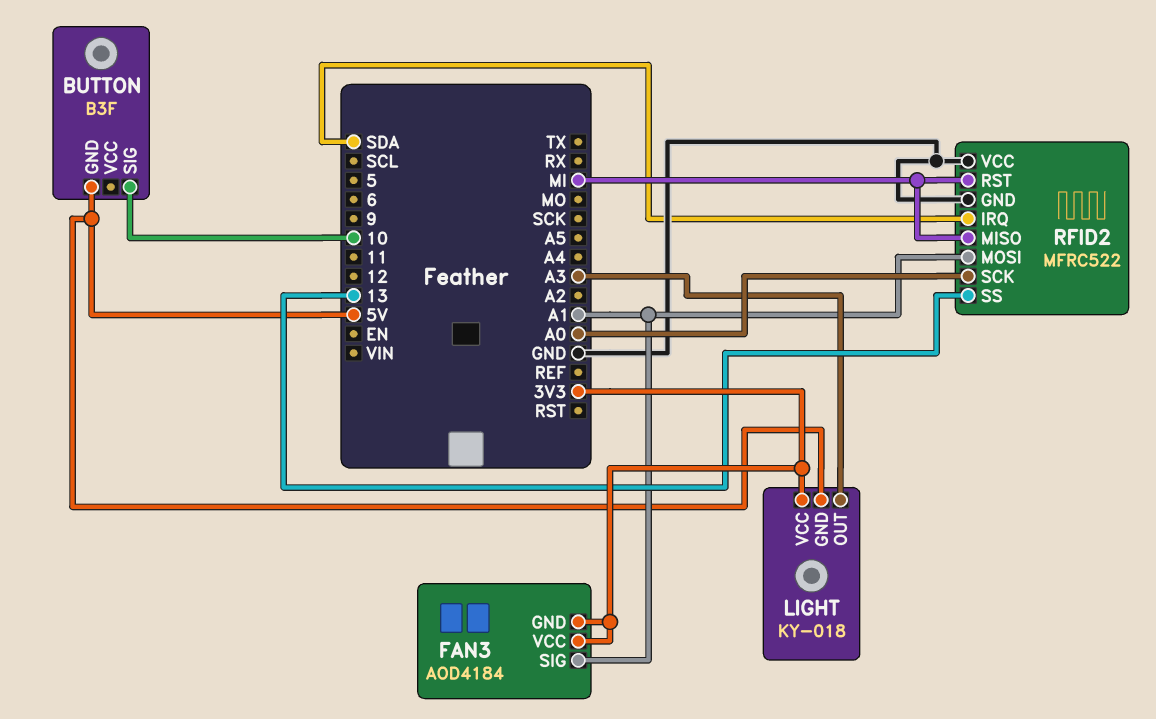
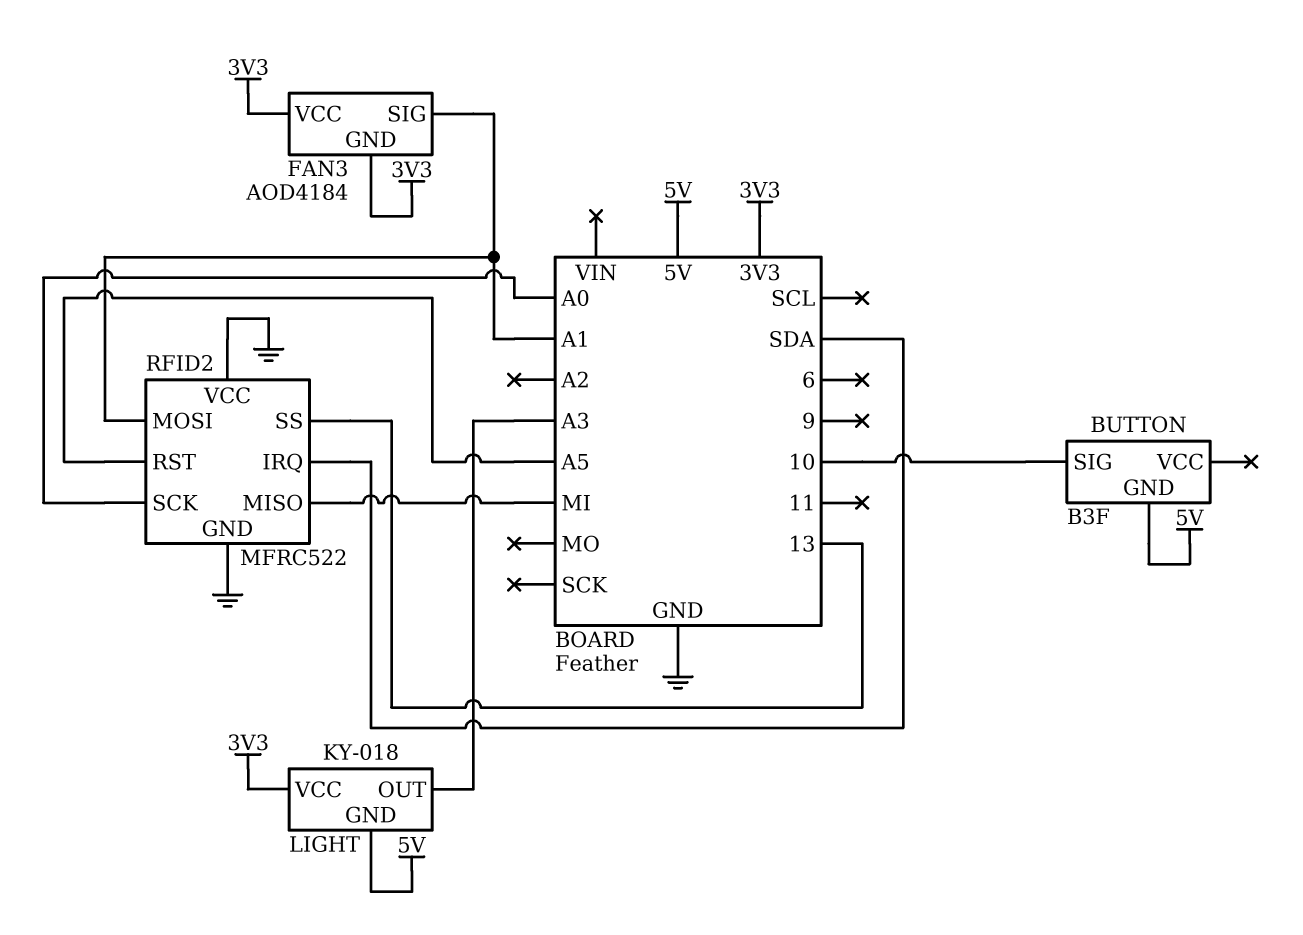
RFID2 pin RST: MI -> A5

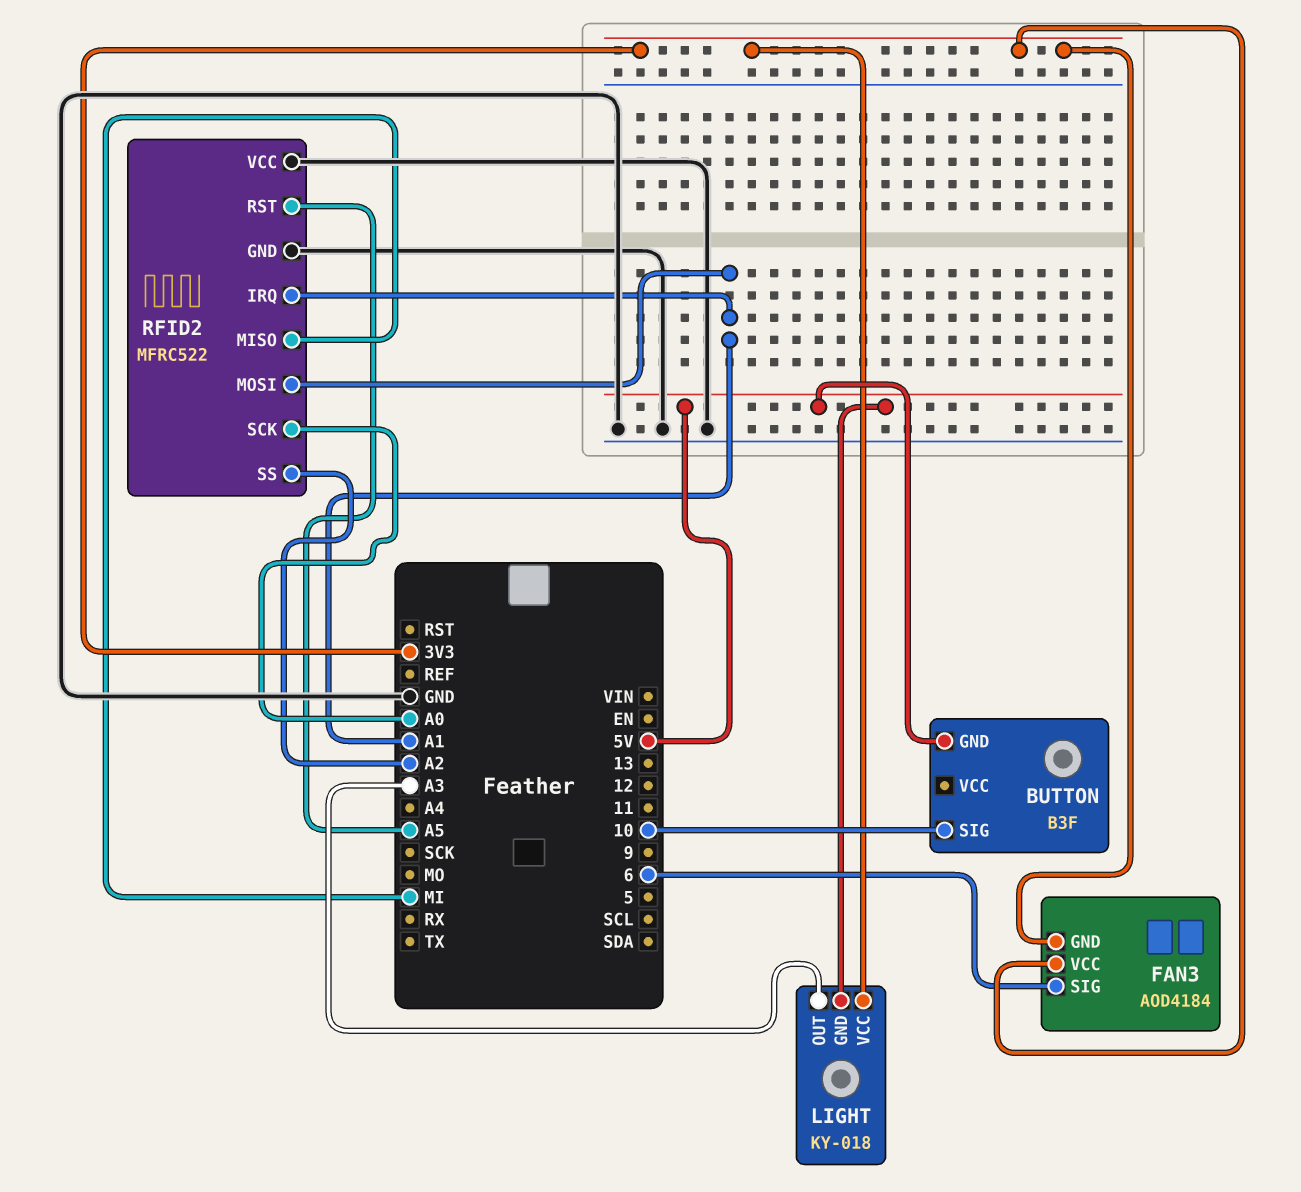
FAN3 pin SIG: A1 -> 6
RFID2 pin IRQ: SDA -> A1
RFID2 pin SS: 13 -> A2

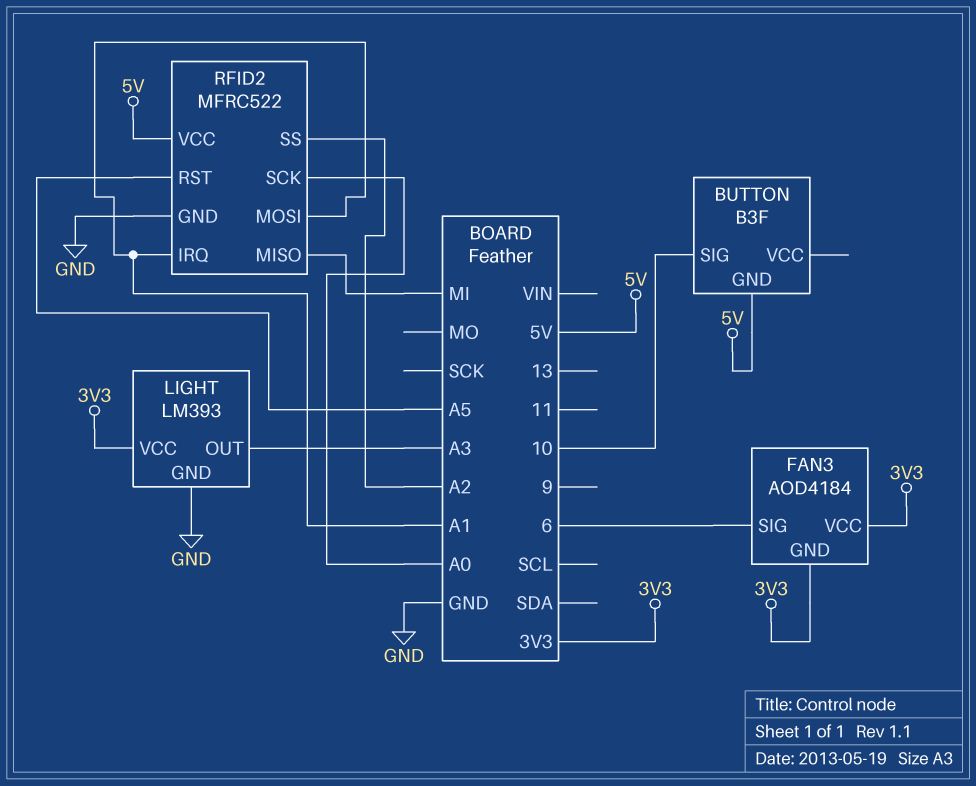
LIGHT: KY-018 -> LM393
LIGHT pin GND: 5V -> GND
RFID2 pin VCC: GND -> 5V

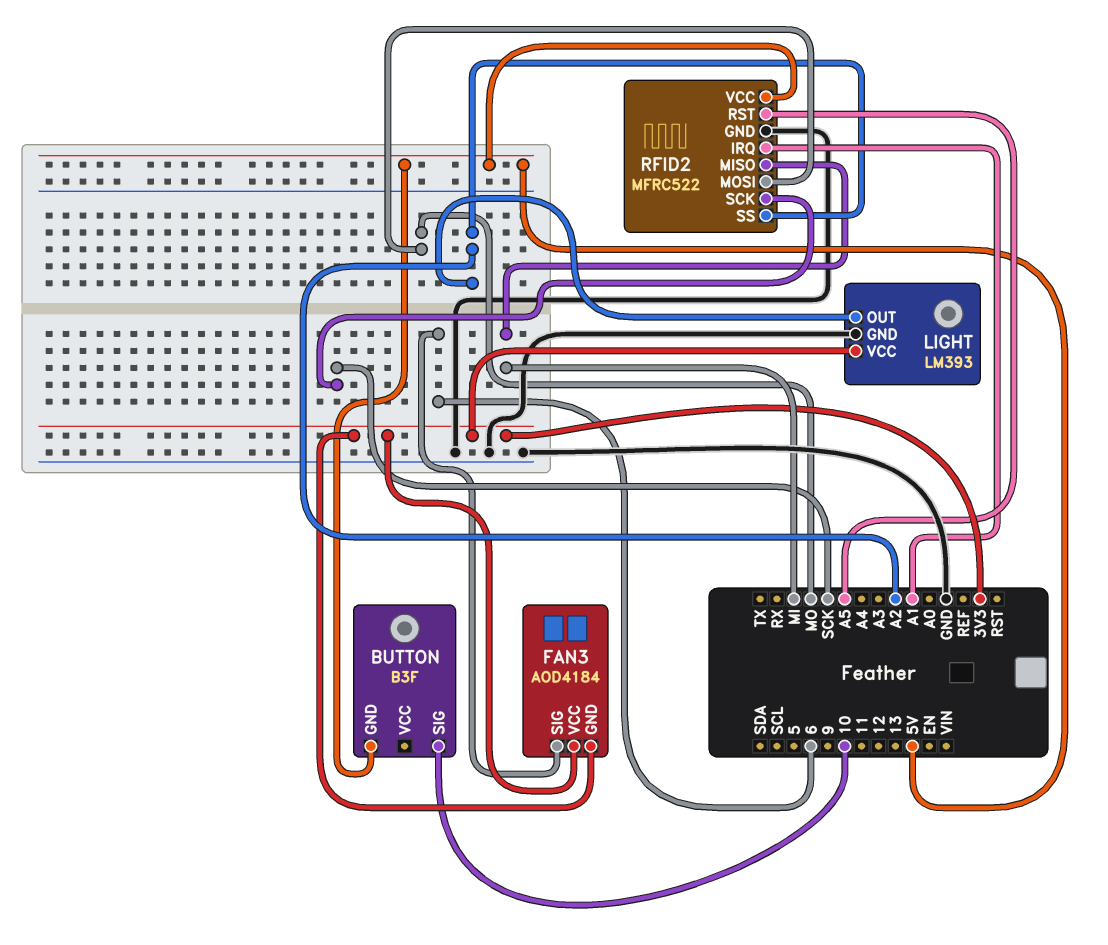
LIGHT pin OUT: A3 -> A2
RFID2 pin MOSI: A1 -> MO
RFID2 pin SCK: A0 -> SCK

